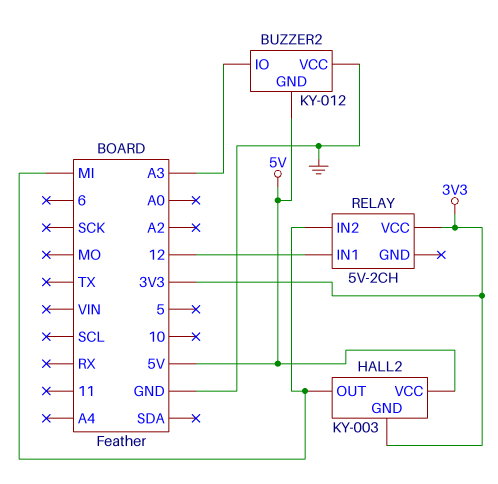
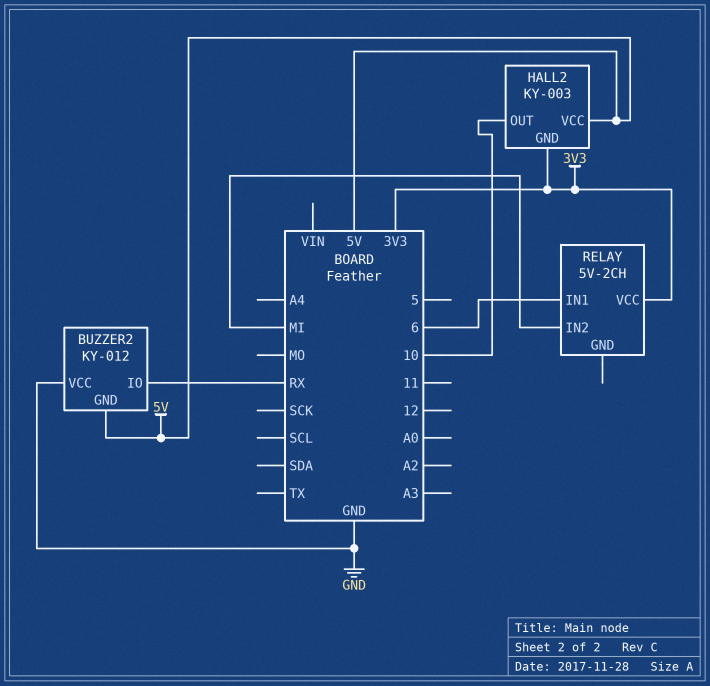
BUZZER2 pin IO: A3 -> RX
HALL2 pin OUT: MI -> 10
RELAY pin IN1: 12 -> 6

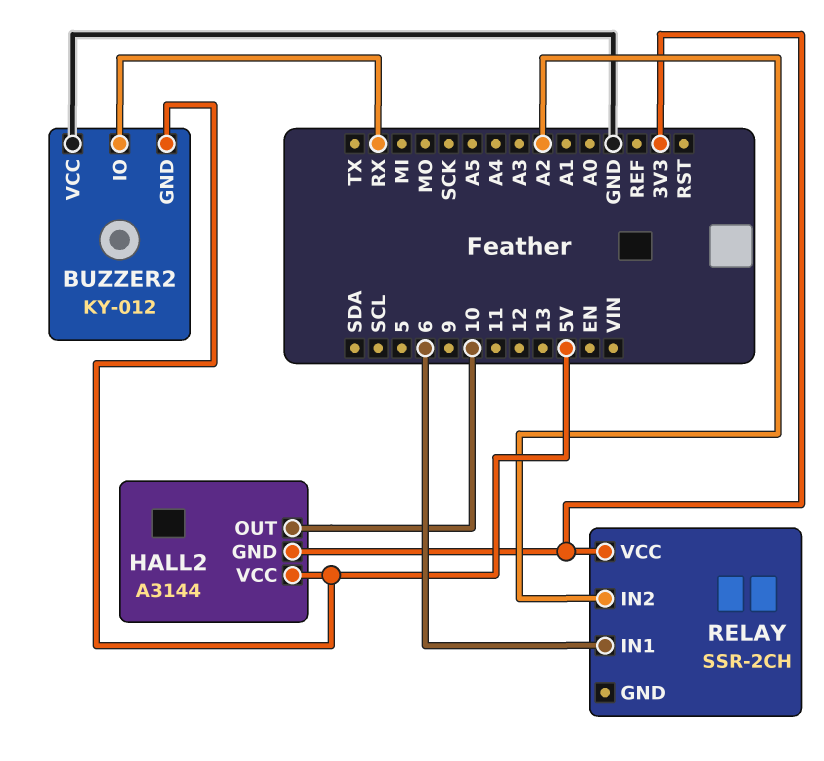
HALL2: KY-003 -> A3144
RELAY: 5V-2CH -> SSR-2CH
RELAY pin IN2: MI -> A2

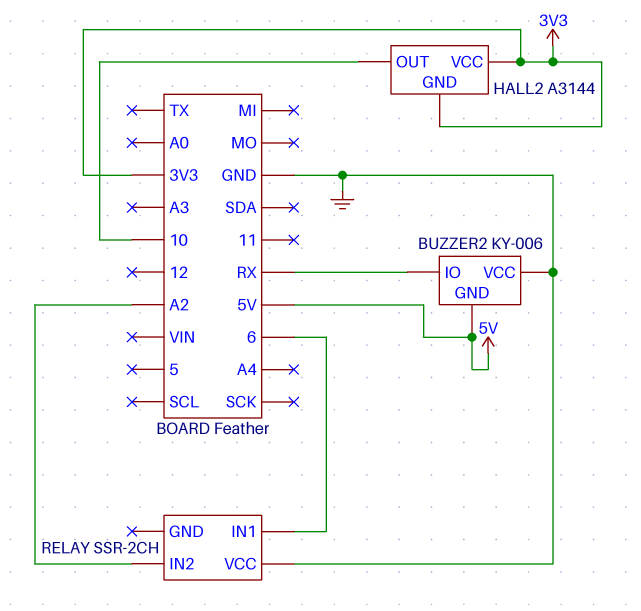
BUZZER2: KY-012 -> KY-006
HALL2 pin VCC: 5V -> 3V3
RELAY pin VCC: 3V3 -> GND

